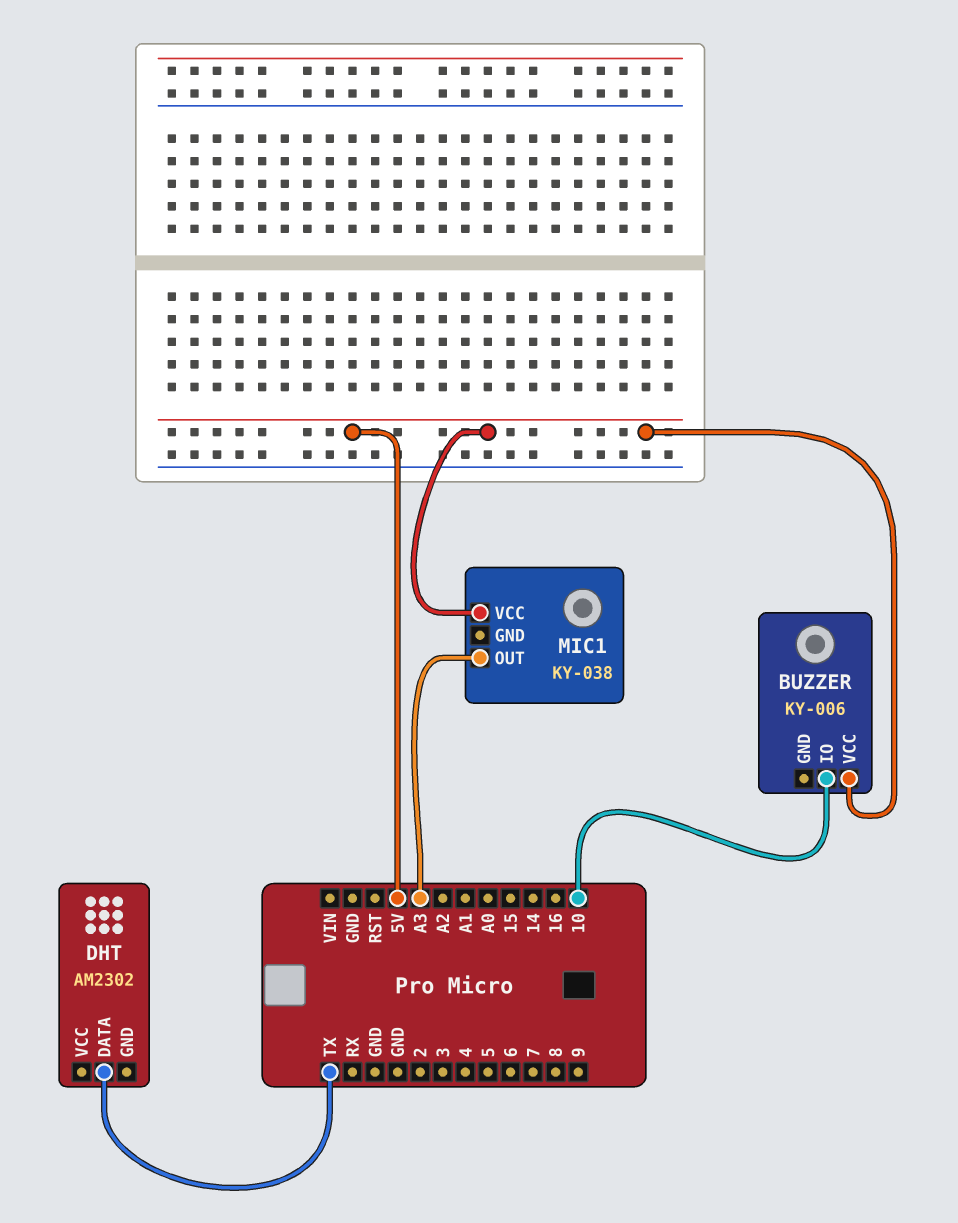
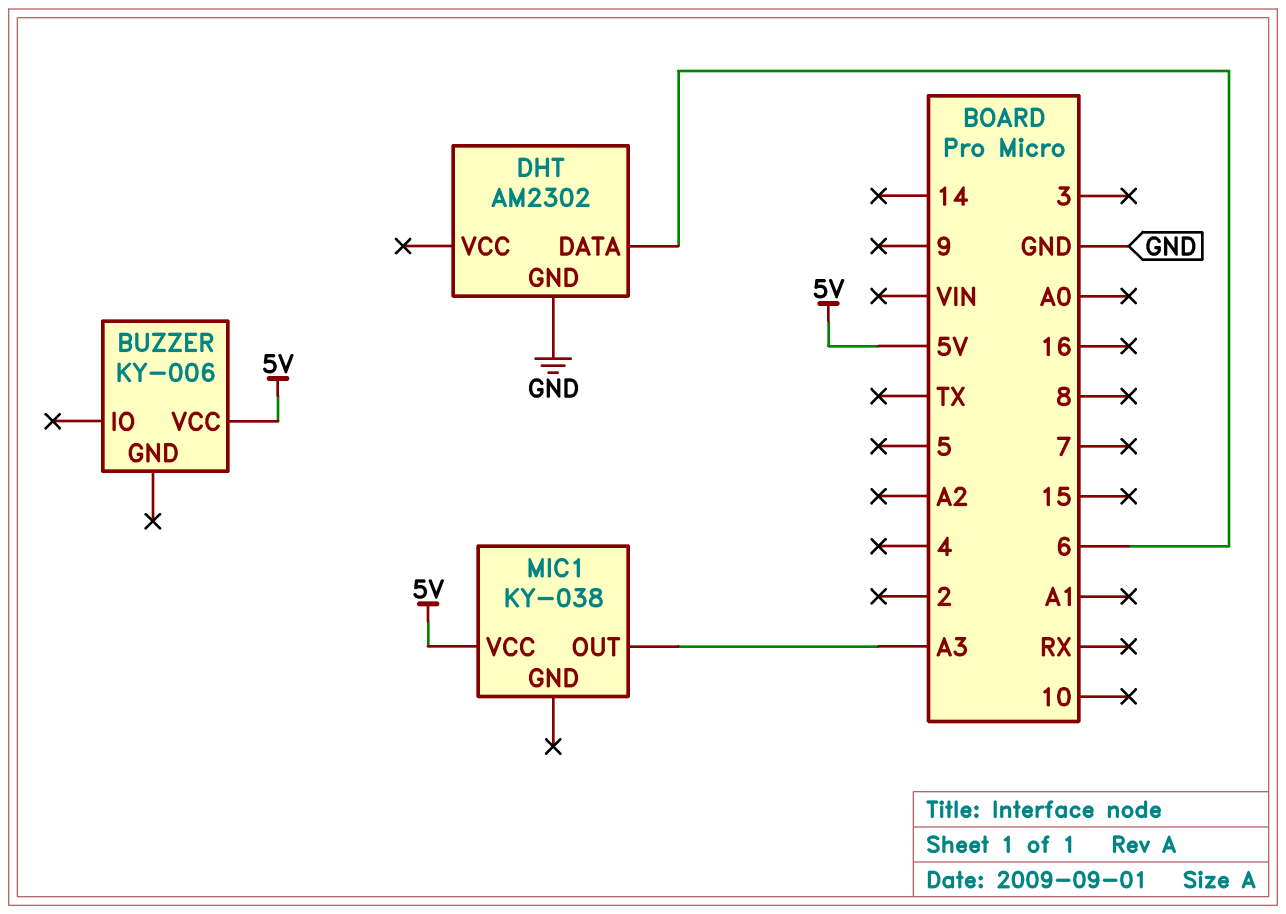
BUZZER pin IO: 10 -> none
DHT pin DATA: TX -> 6
DHT pin GND: none -> GND

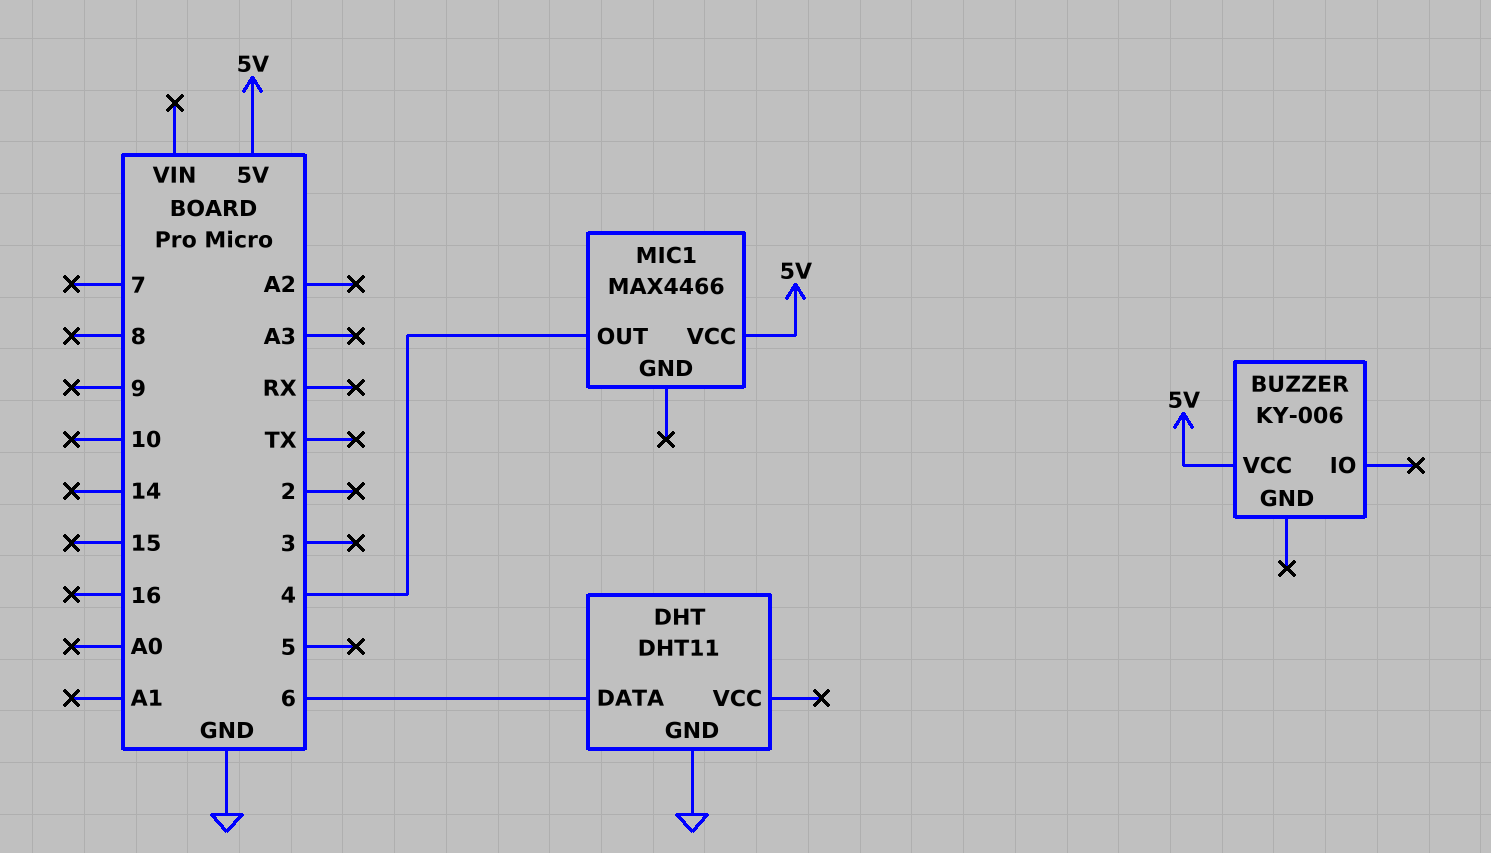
DHT: AM2302 -> DHT11
MIC1: KY-038 -> MAX4466
MIC1 pin OUT: A3 -> 4

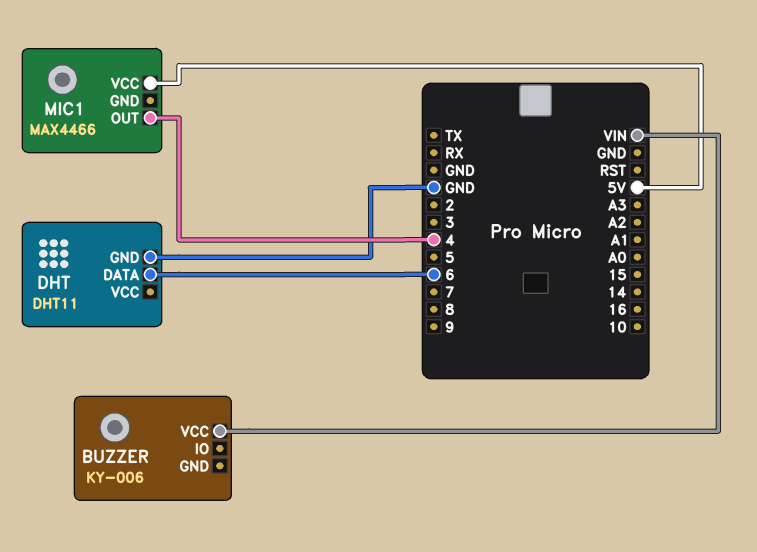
BUZZER pin VCC: 5V -> VIN

